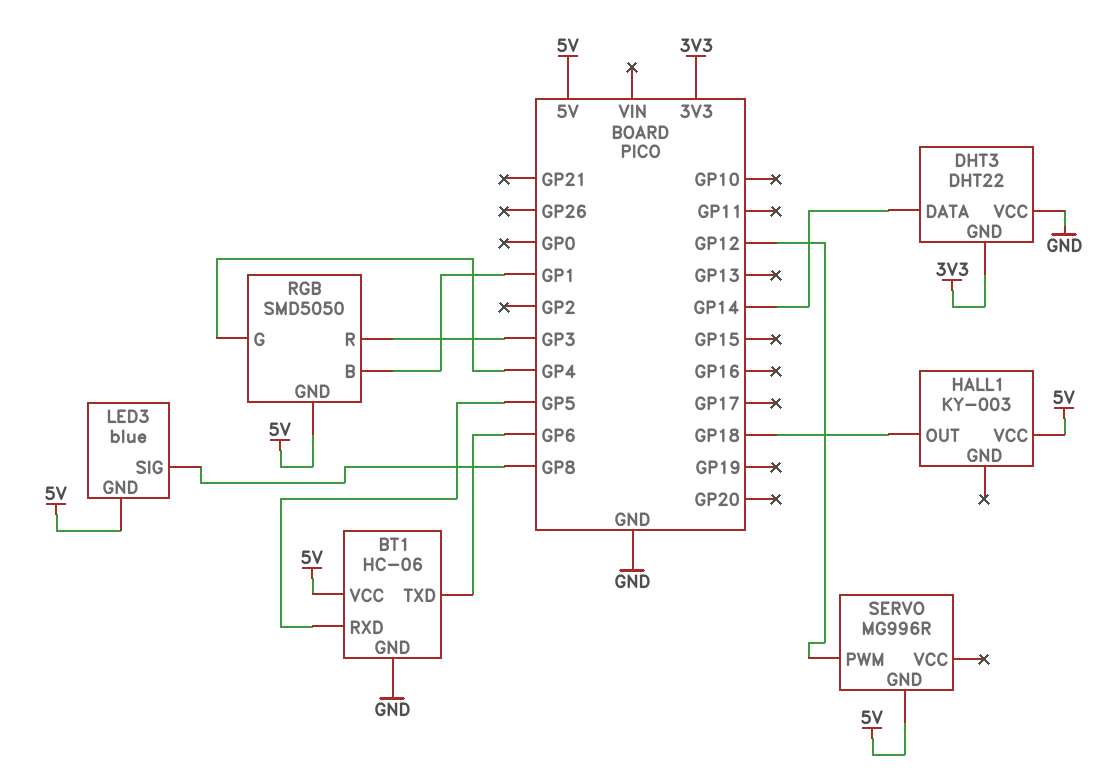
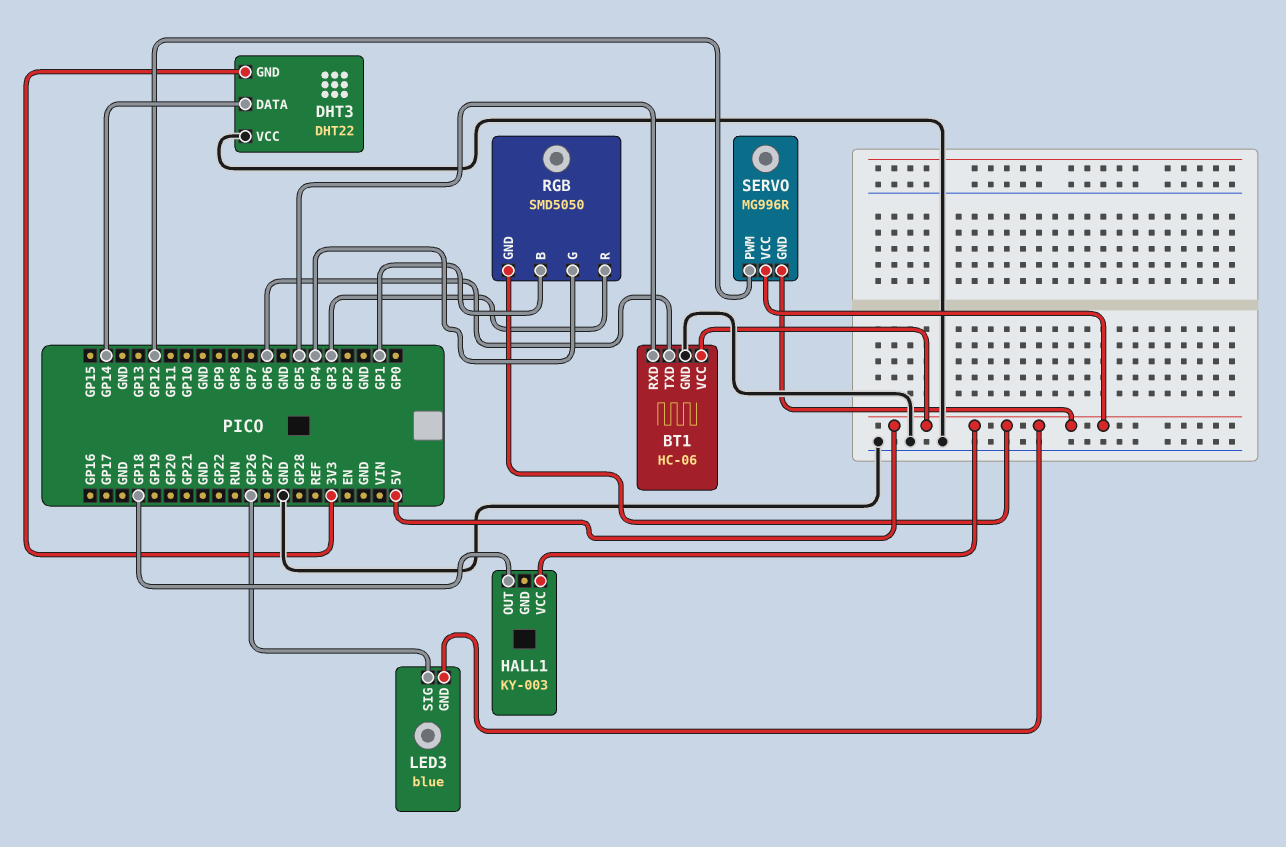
LED3 pin SIG: GP8 -> GP26
SERVO pin VCC: none -> 5V

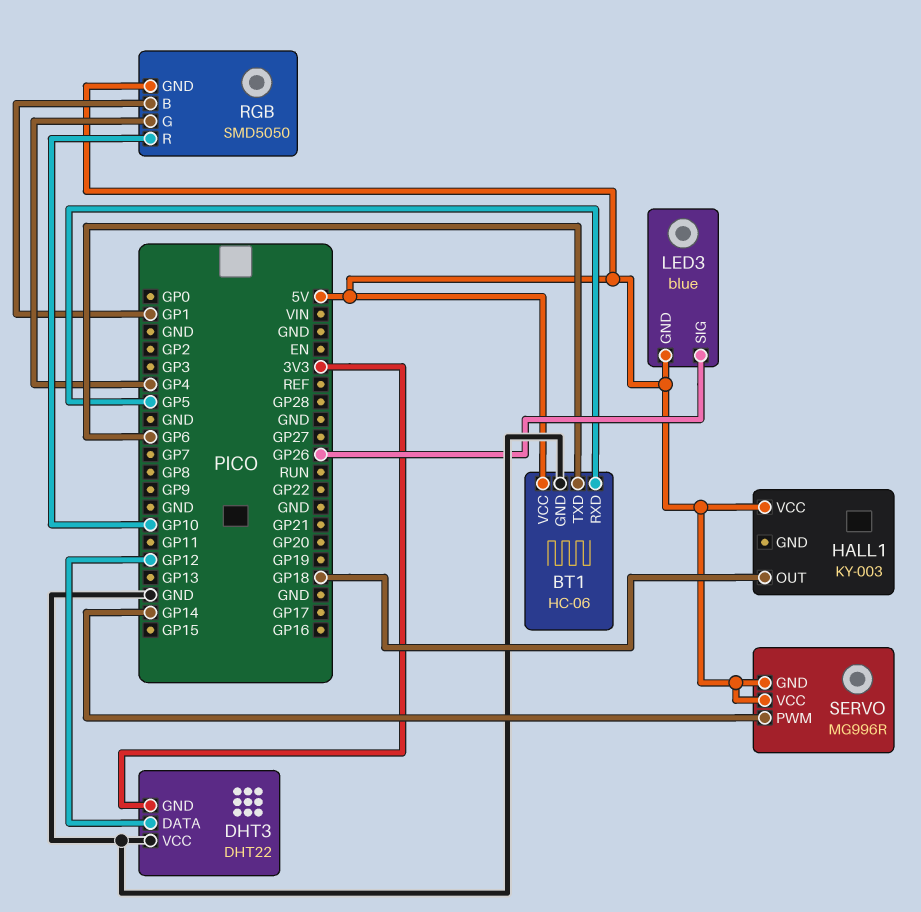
DHT3 pin DATA: GP14 -> GP12
RGB pin R: GP3 -> GP10
SERVO pin PWM: GP12 -> GP14

